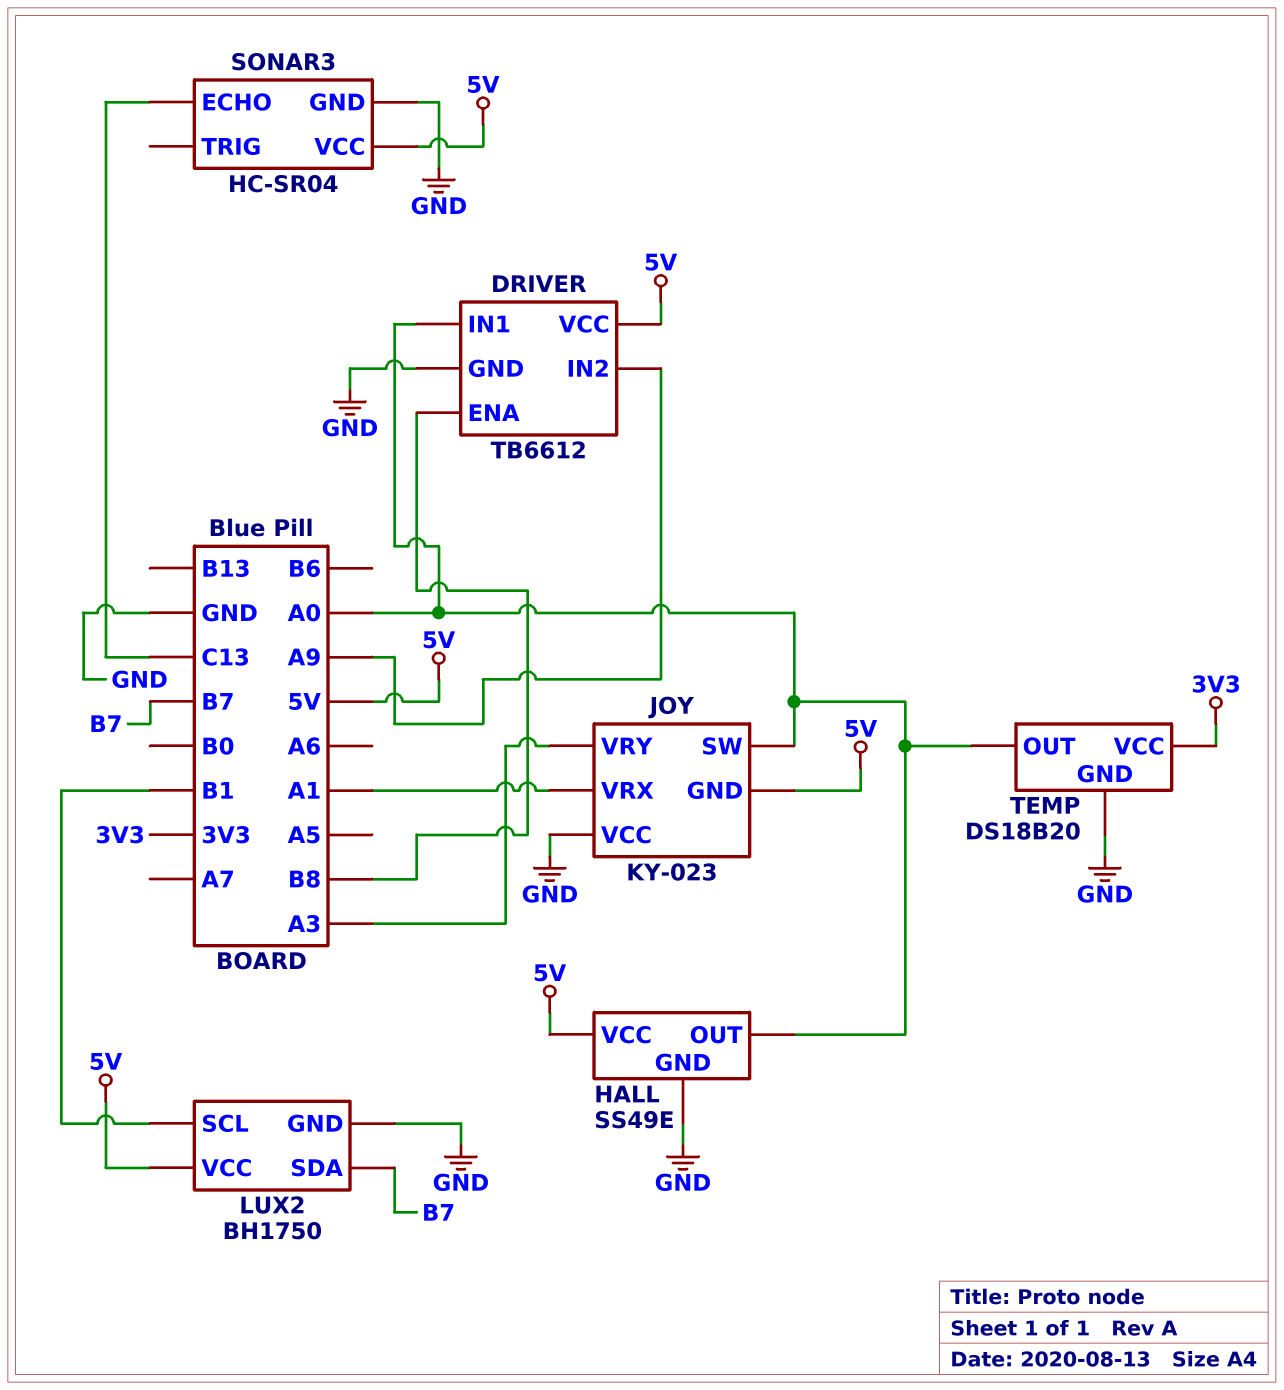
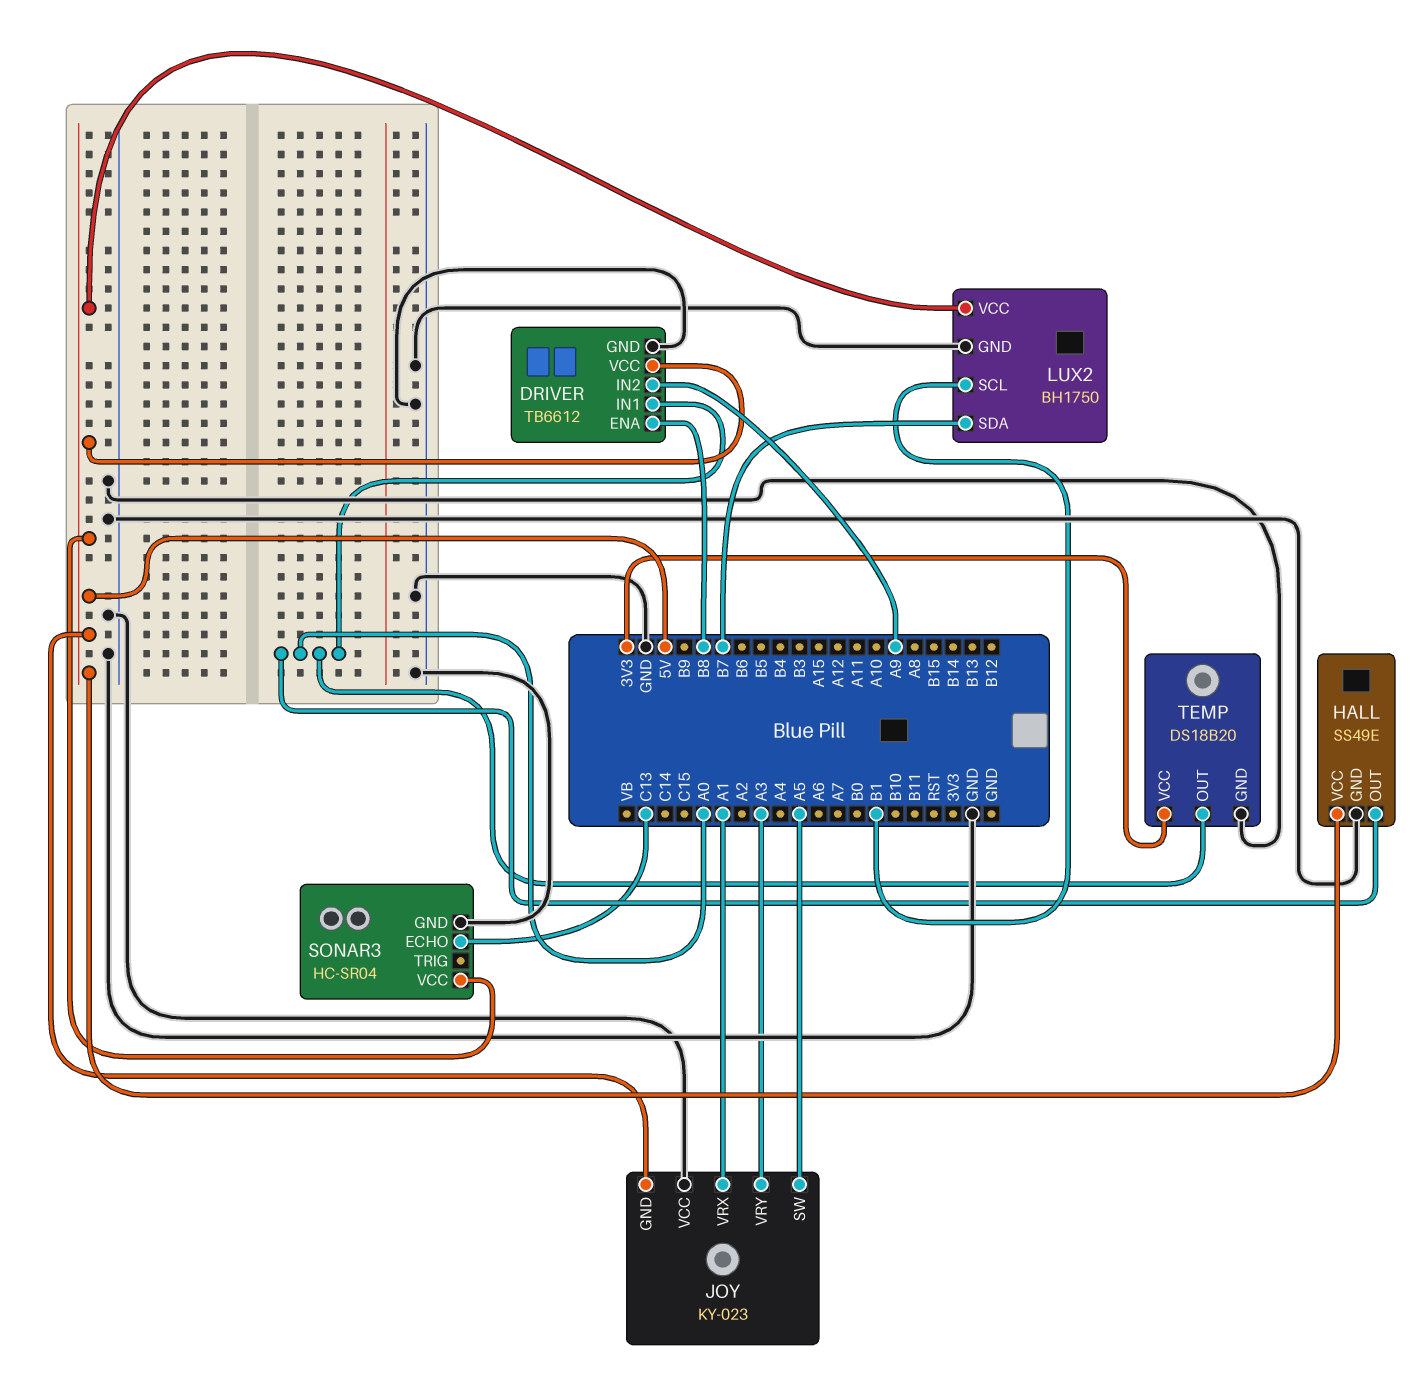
JOY pin SW: A0 -> A5

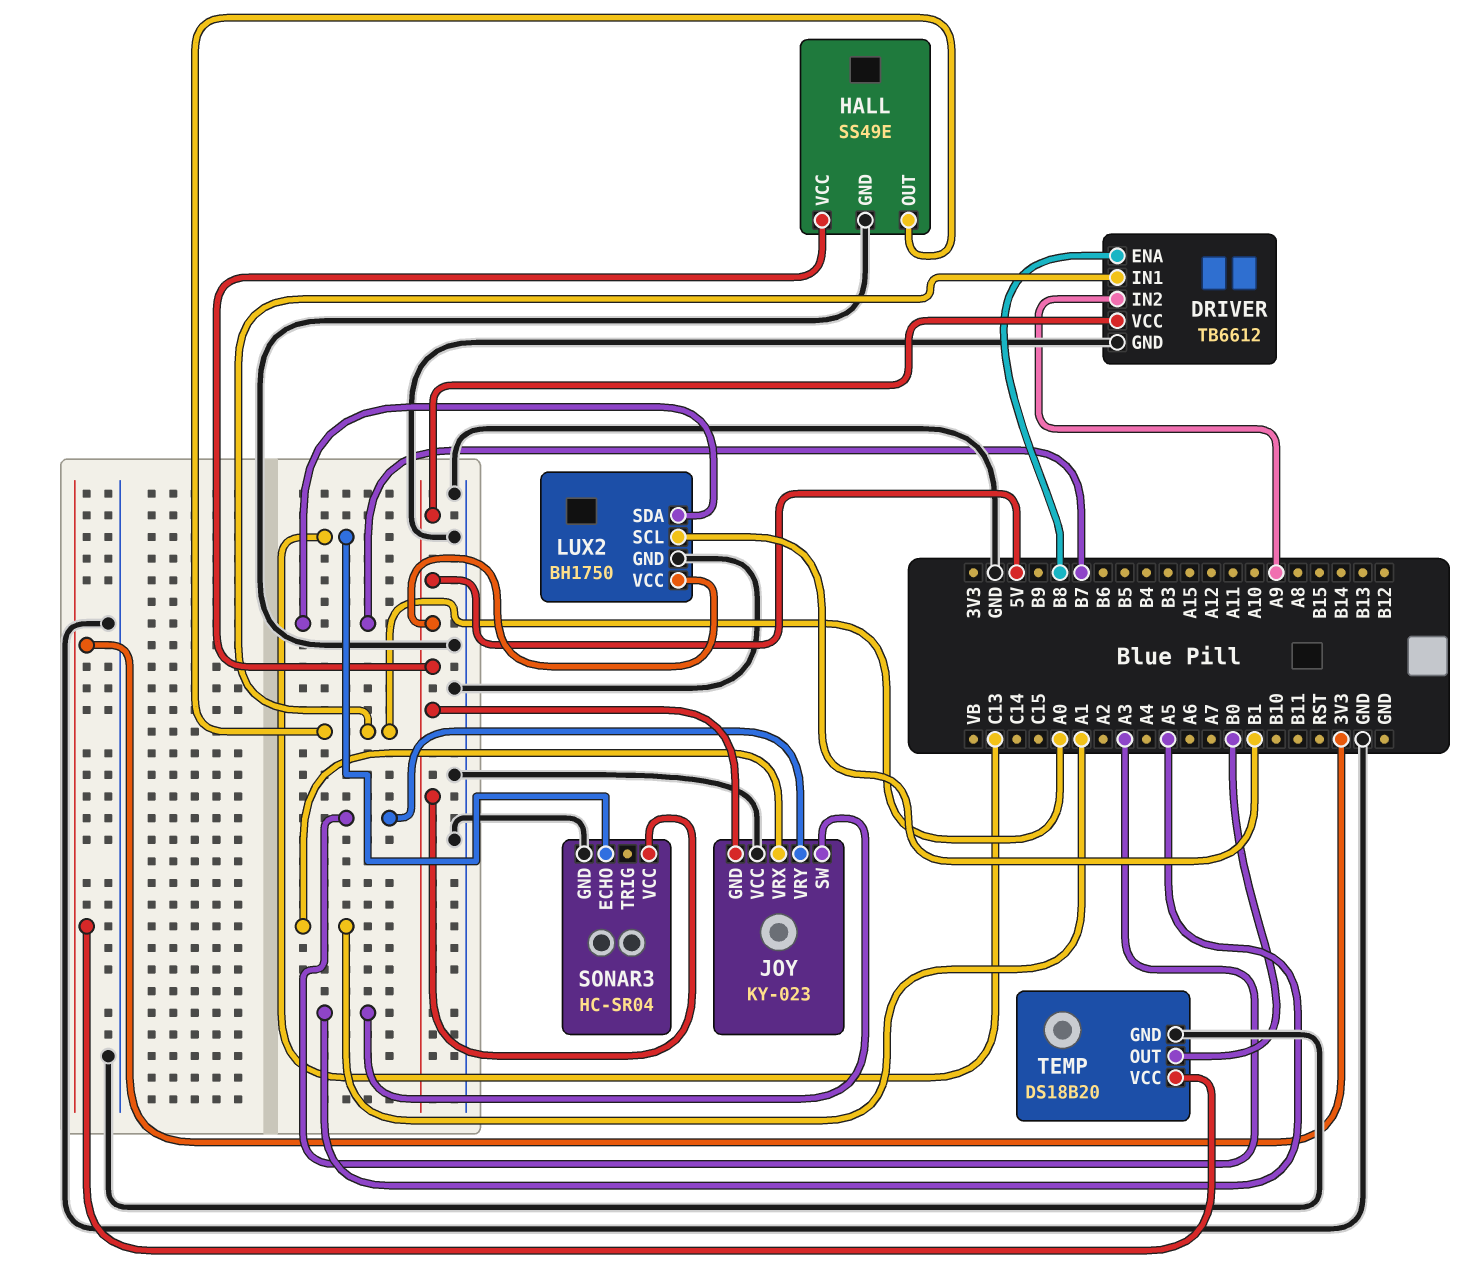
TEMP pin OUT: A0 -> B0

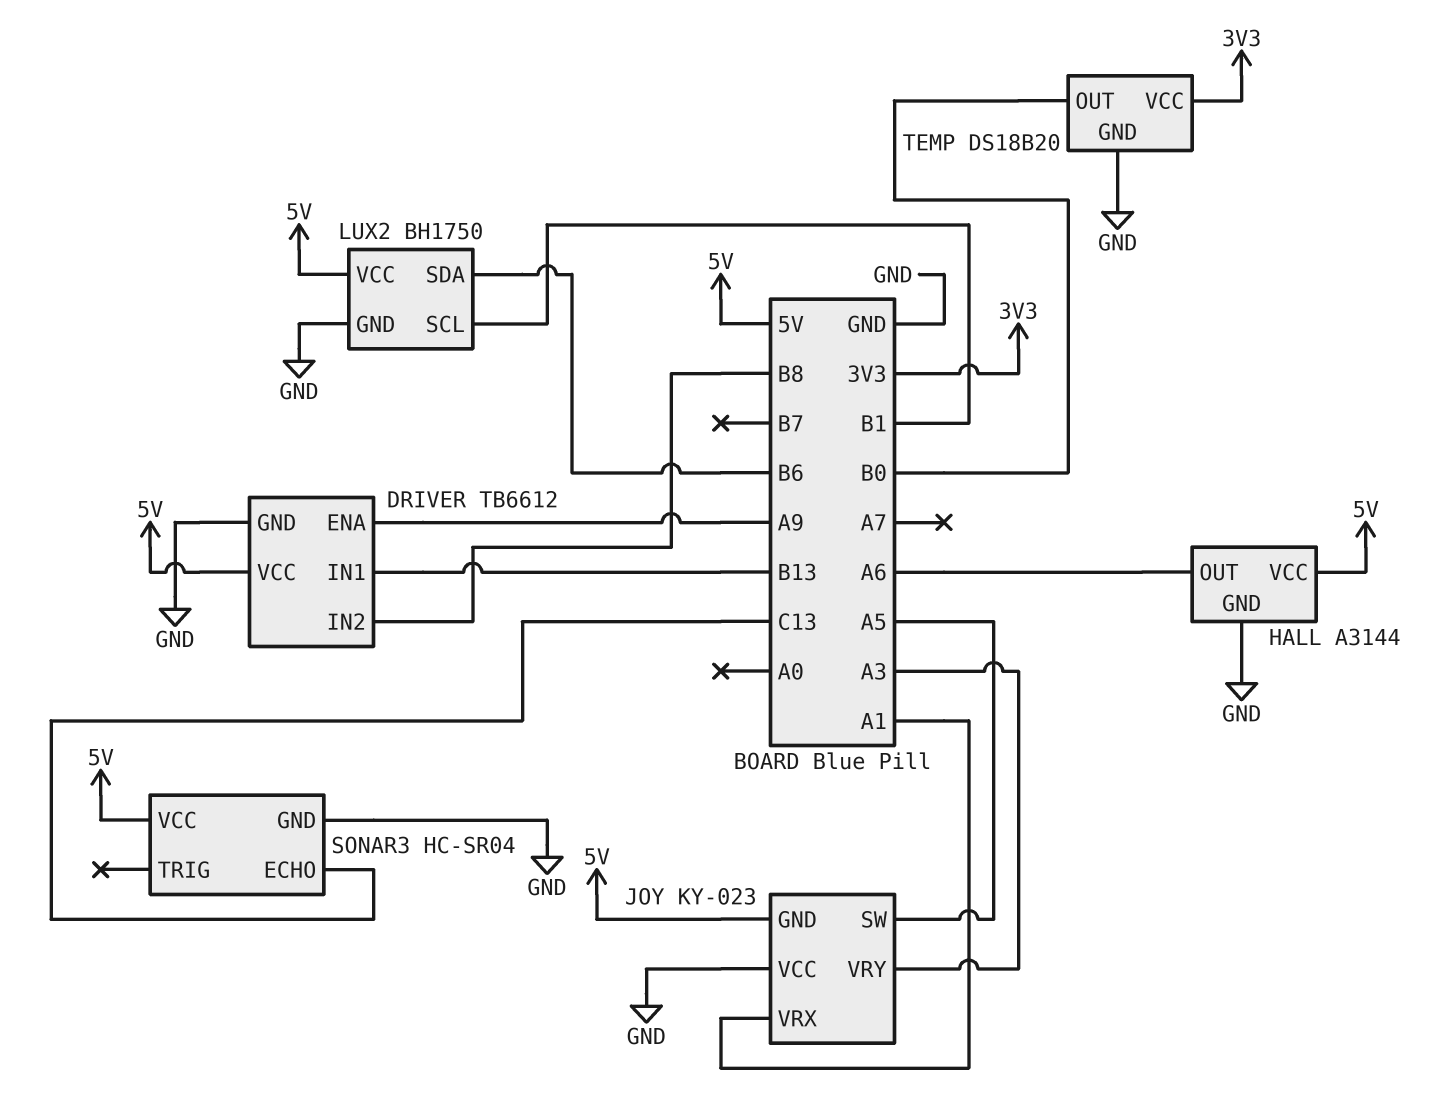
DRIVER pin ENA: B8 -> A9
DRIVER pin IN1: A0 -> B13
DRIVER pin IN2: A9 -> B8
HALL: SS49E -> A3144
HALL pin OUT: A0 -> A6
LUX2 pin SDA: B7 -> B6

